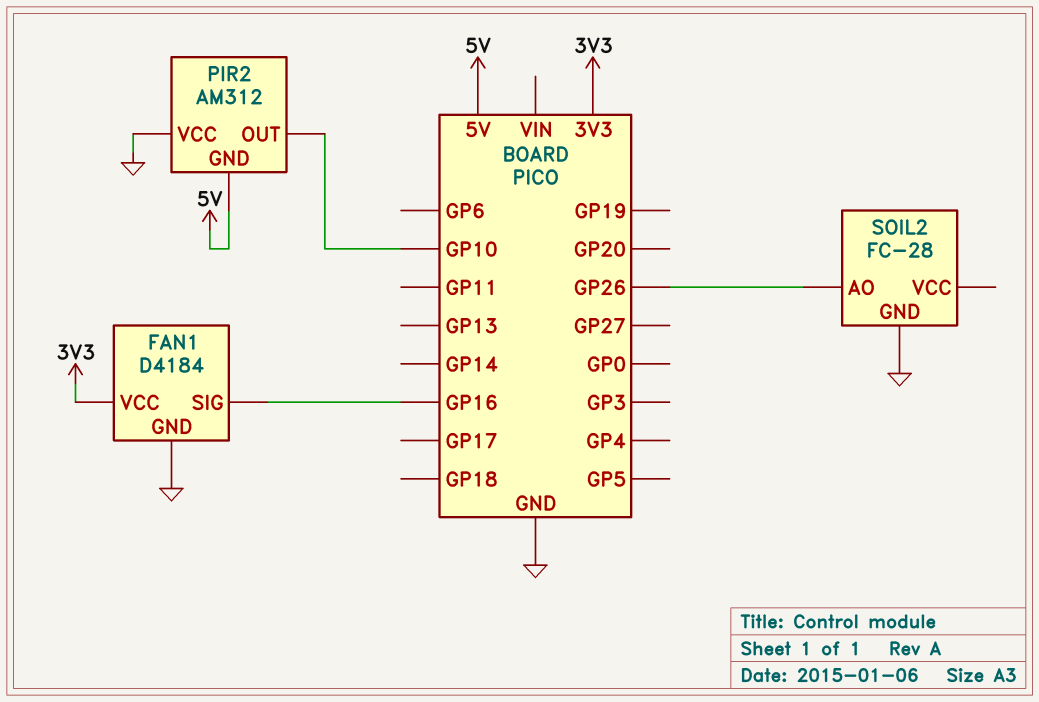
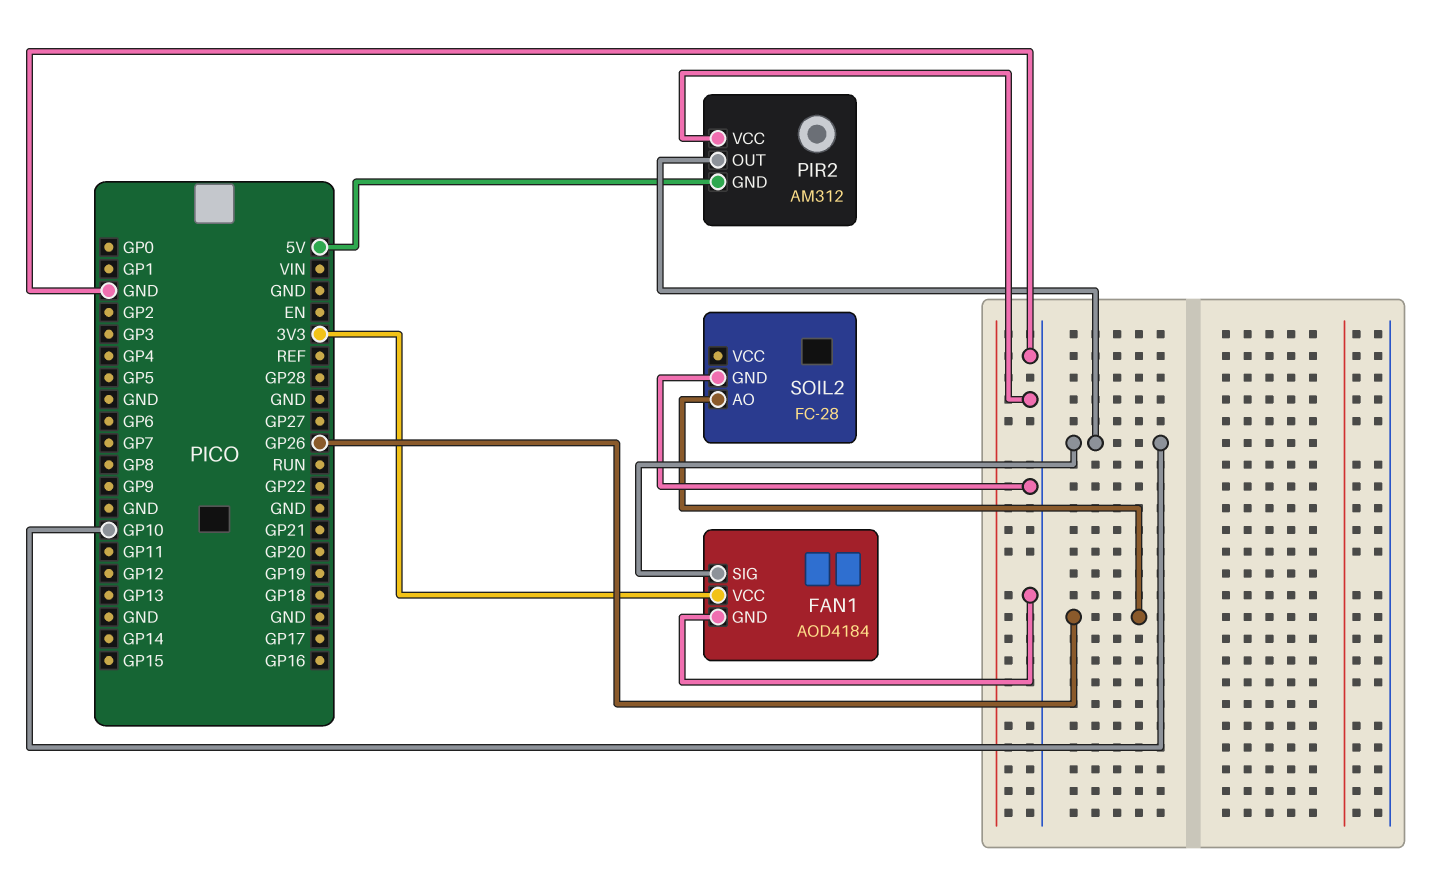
FAN1: D4184 -> AOD4184
FAN1 pin SIG: GP16 -> GP10

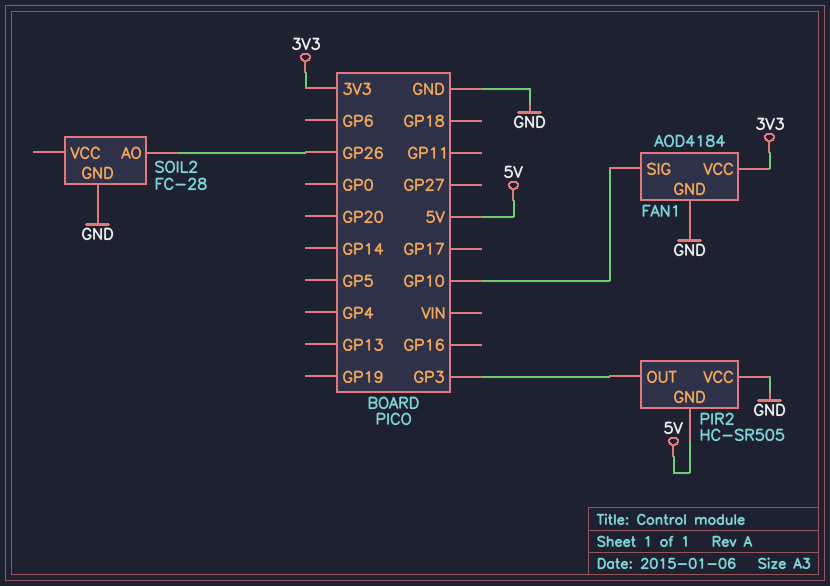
PIR2: AM312 -> HC-SR505
PIR2 pin OUT: GP10 -> GP3

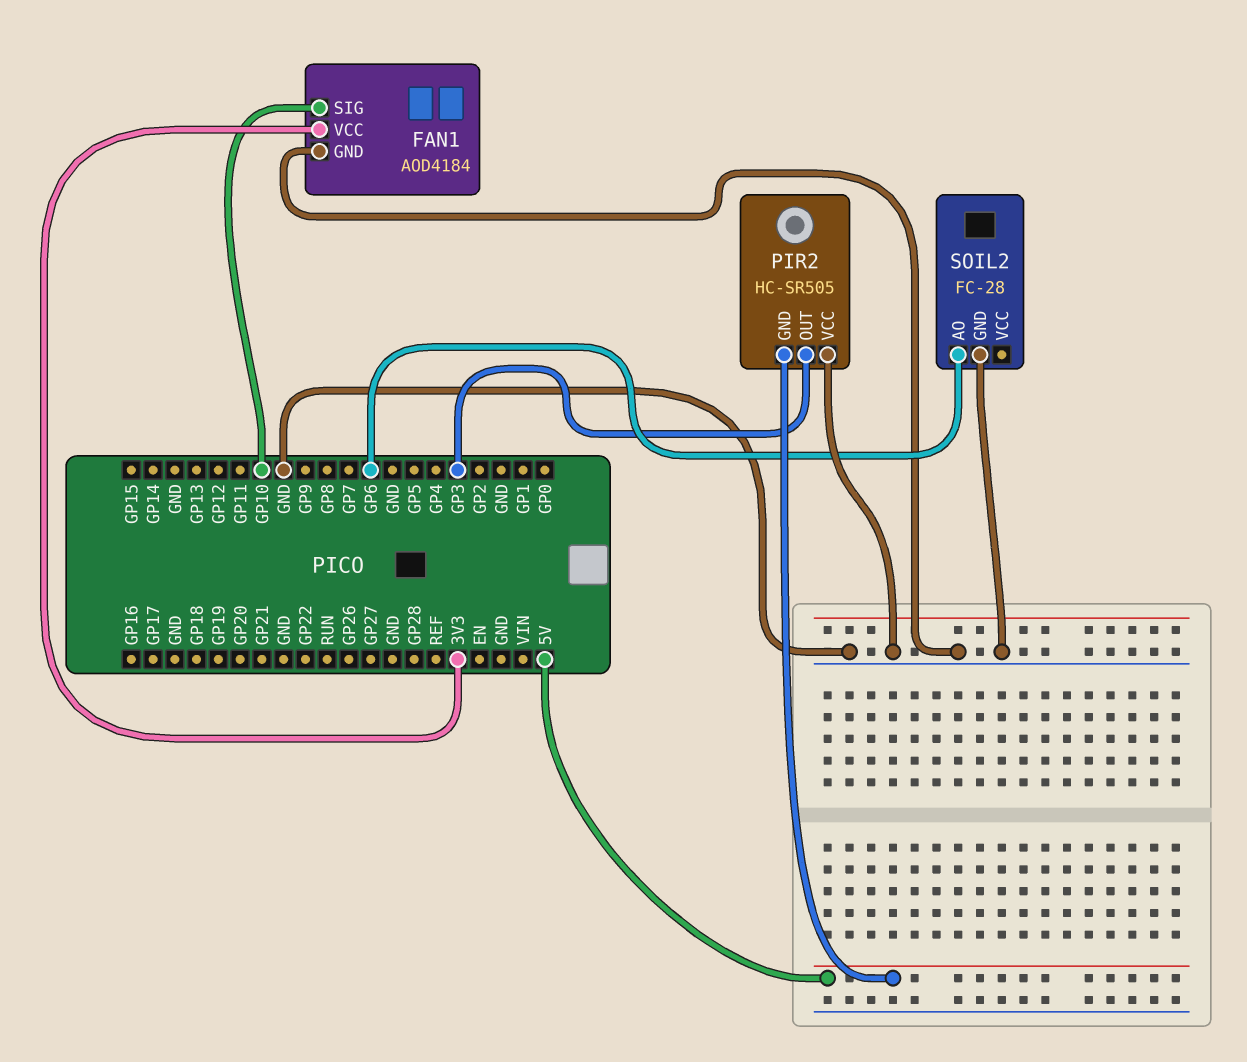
SOIL2 pin AO: GP26 -> GP6

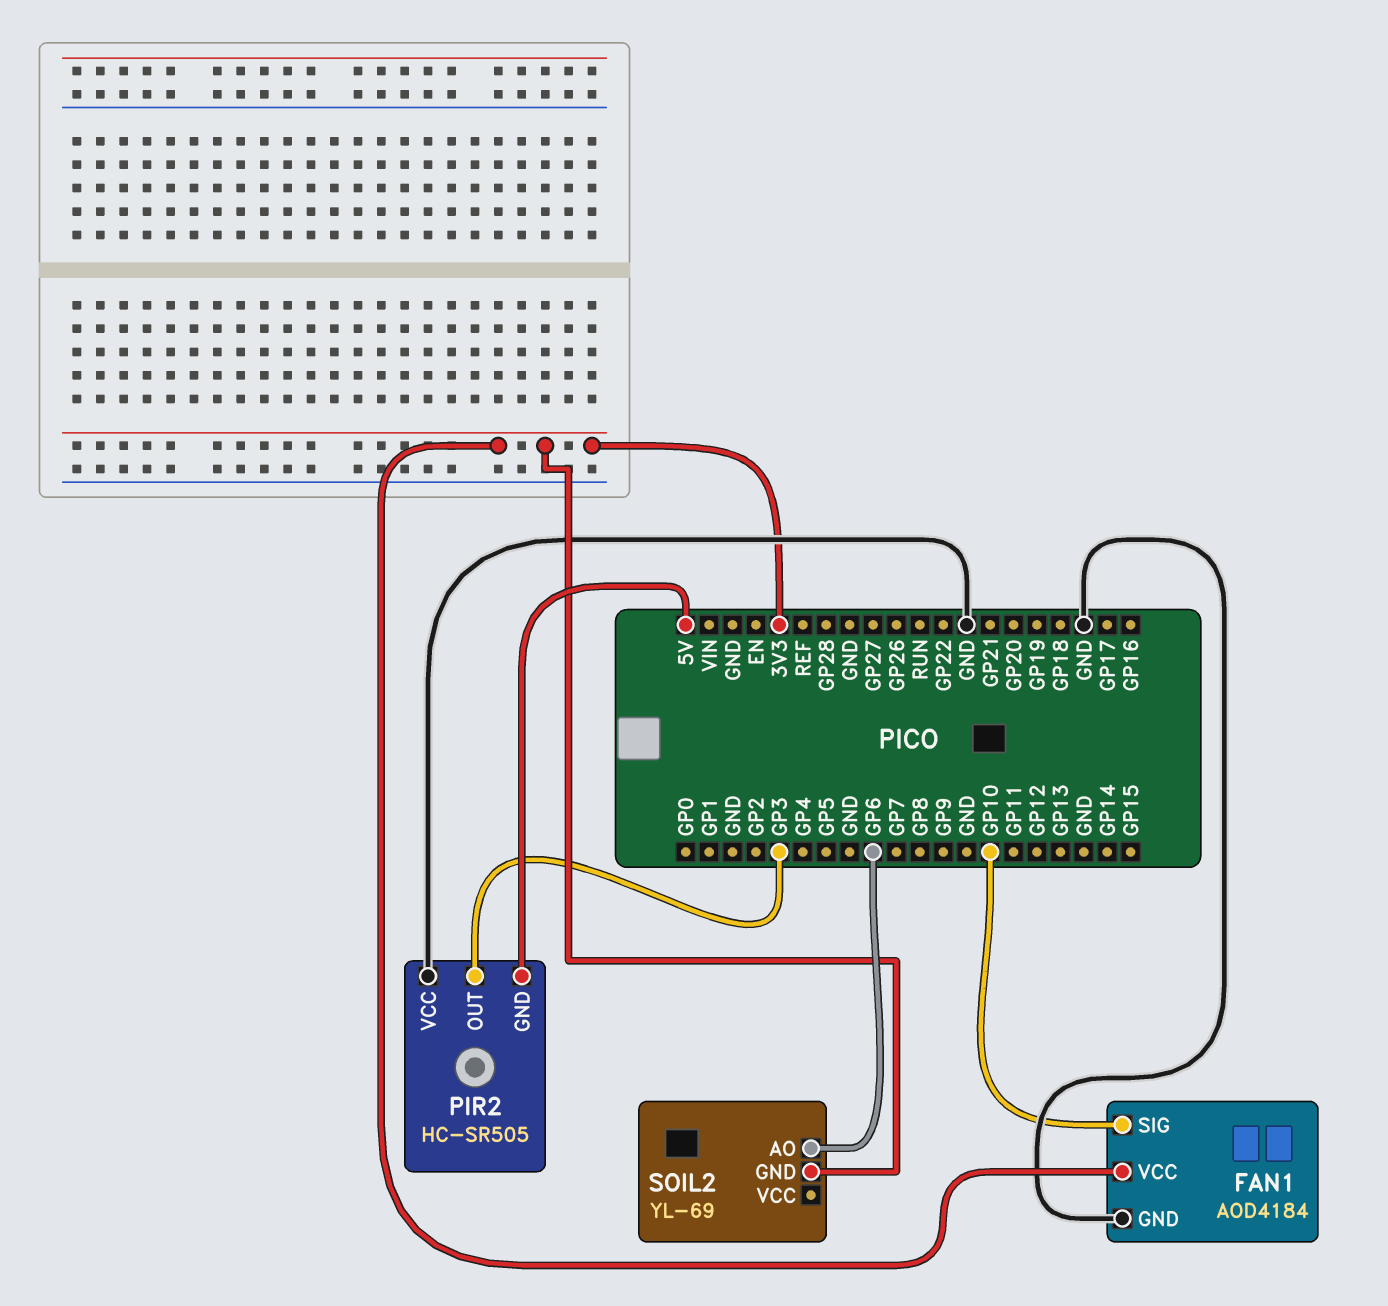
SOIL2: FC-28 -> YL-69
SOIL2 pin GND: GND -> 3V3

